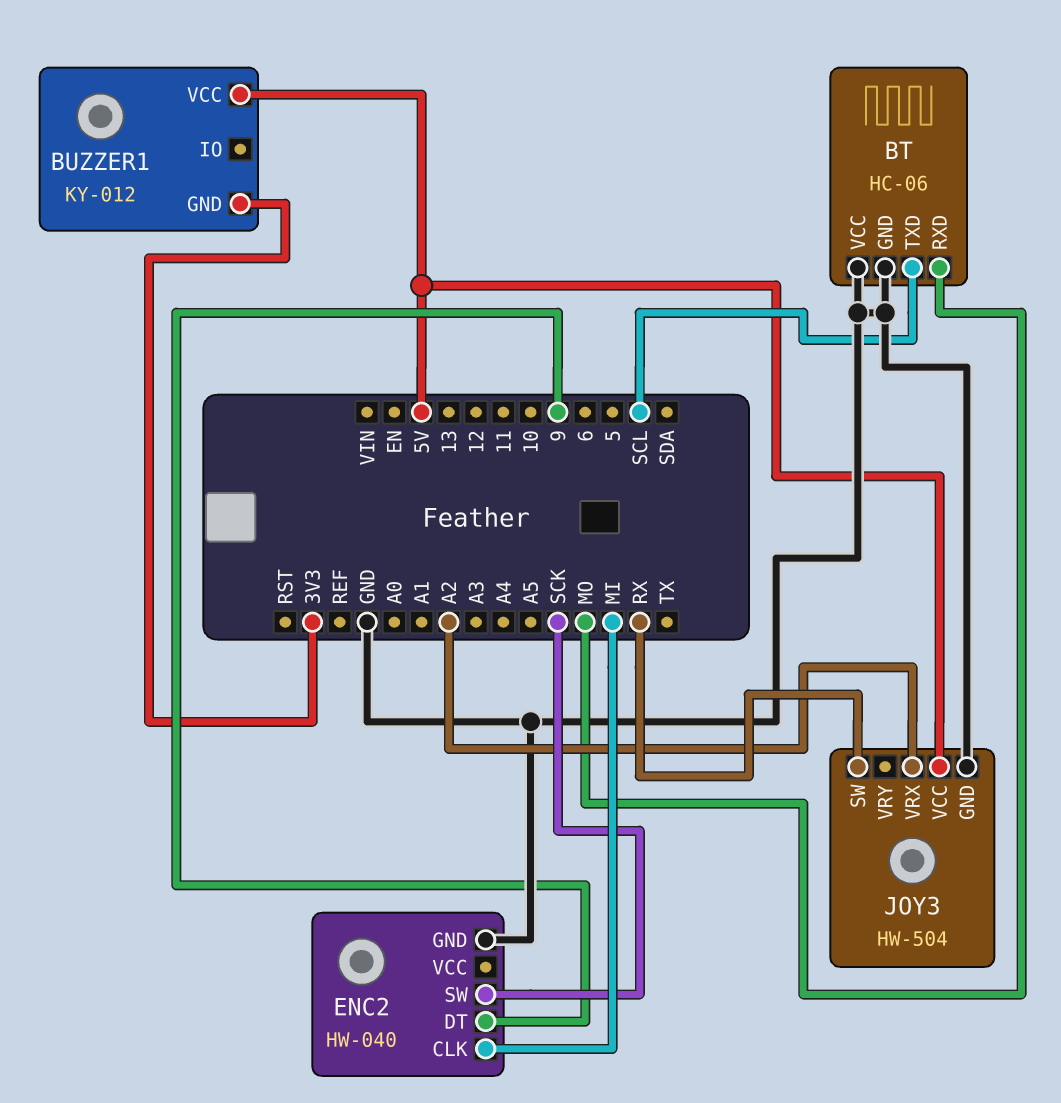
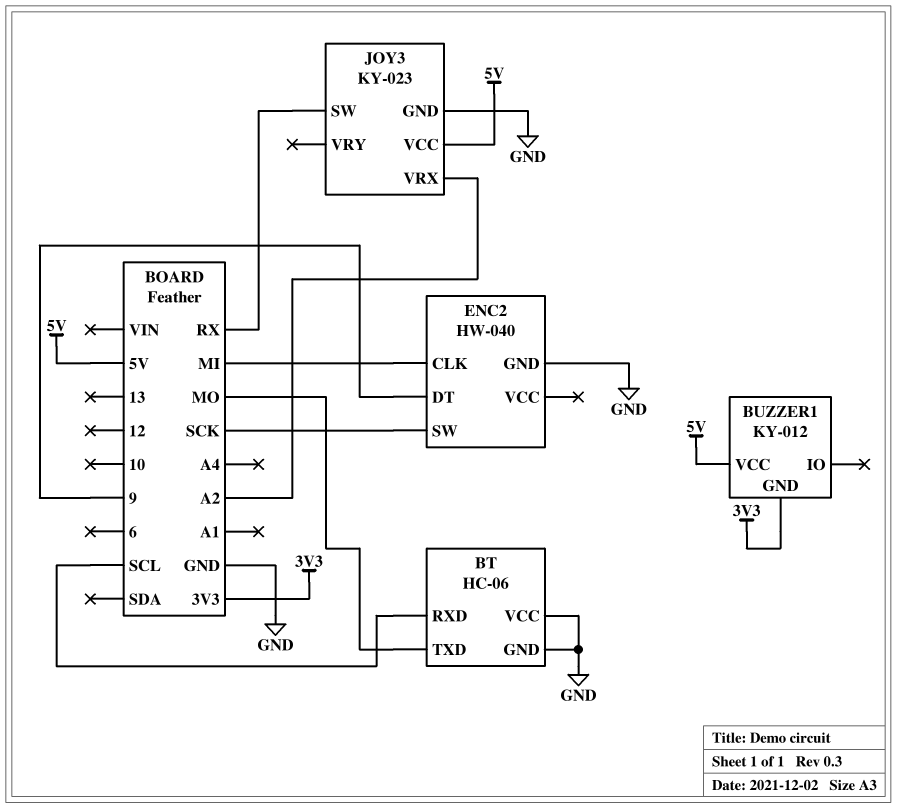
BT pin RXD: MO -> SCL
BT pin TXD: SCL -> MO
JOY3: HW-504 -> KY-023

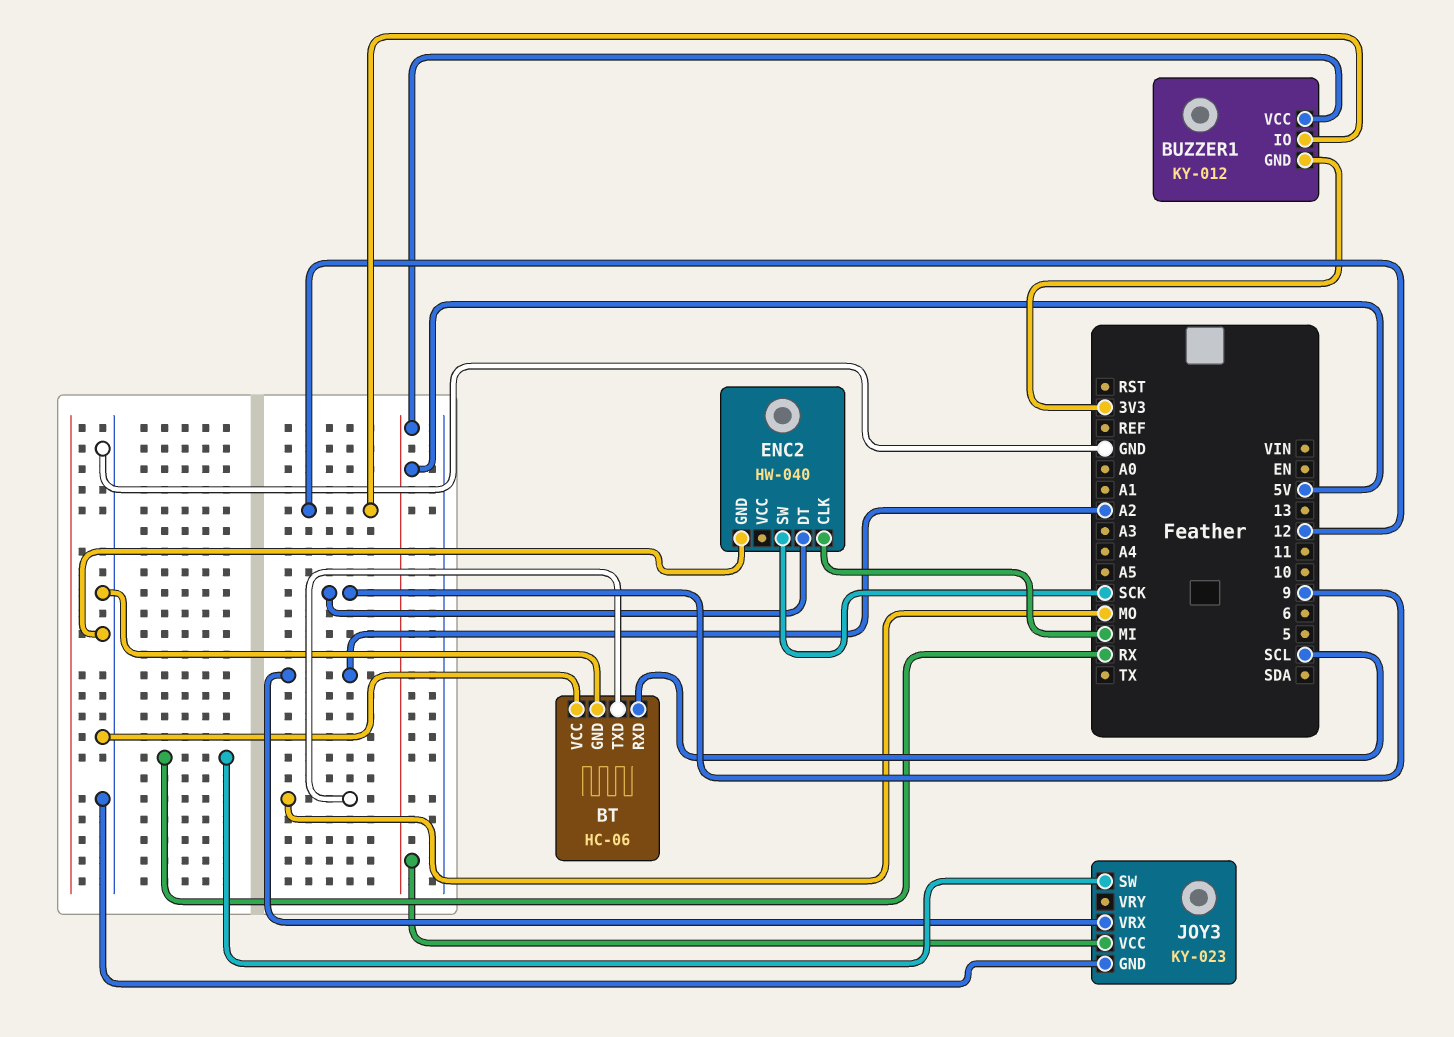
BUZZER1 pin IO: none -> 12

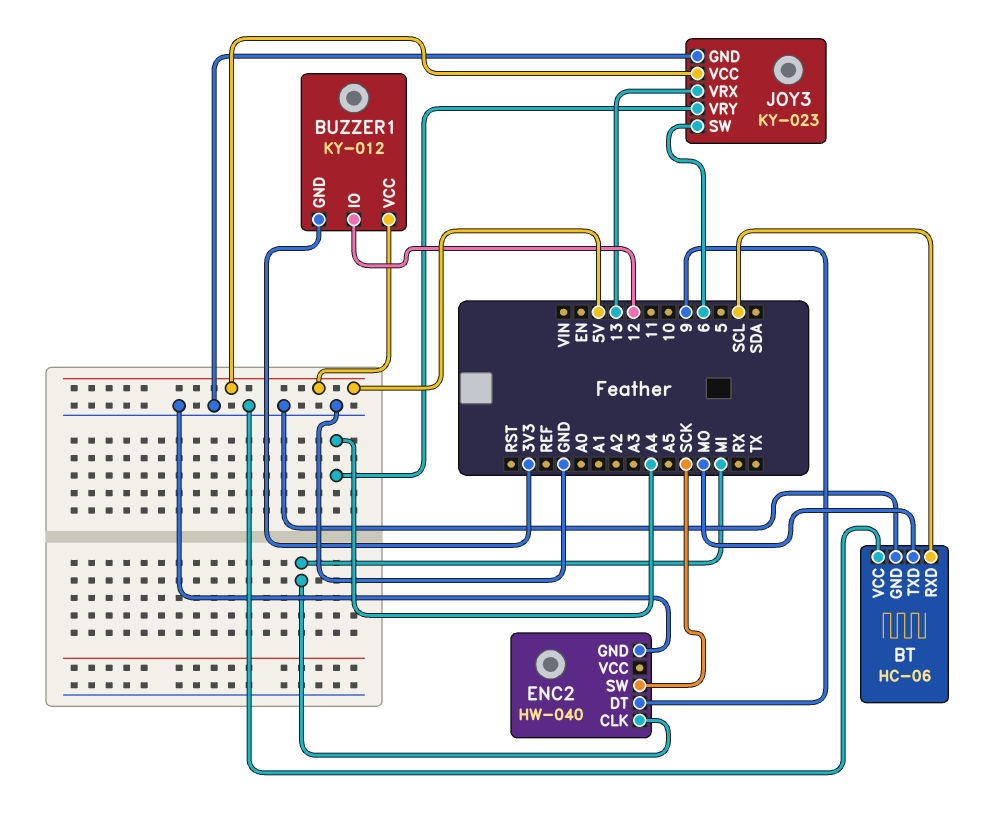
JOY3 pin SW: RX -> 6
JOY3 pin VRX: A2 -> 13
JOY3 pin VRY: none -> A4

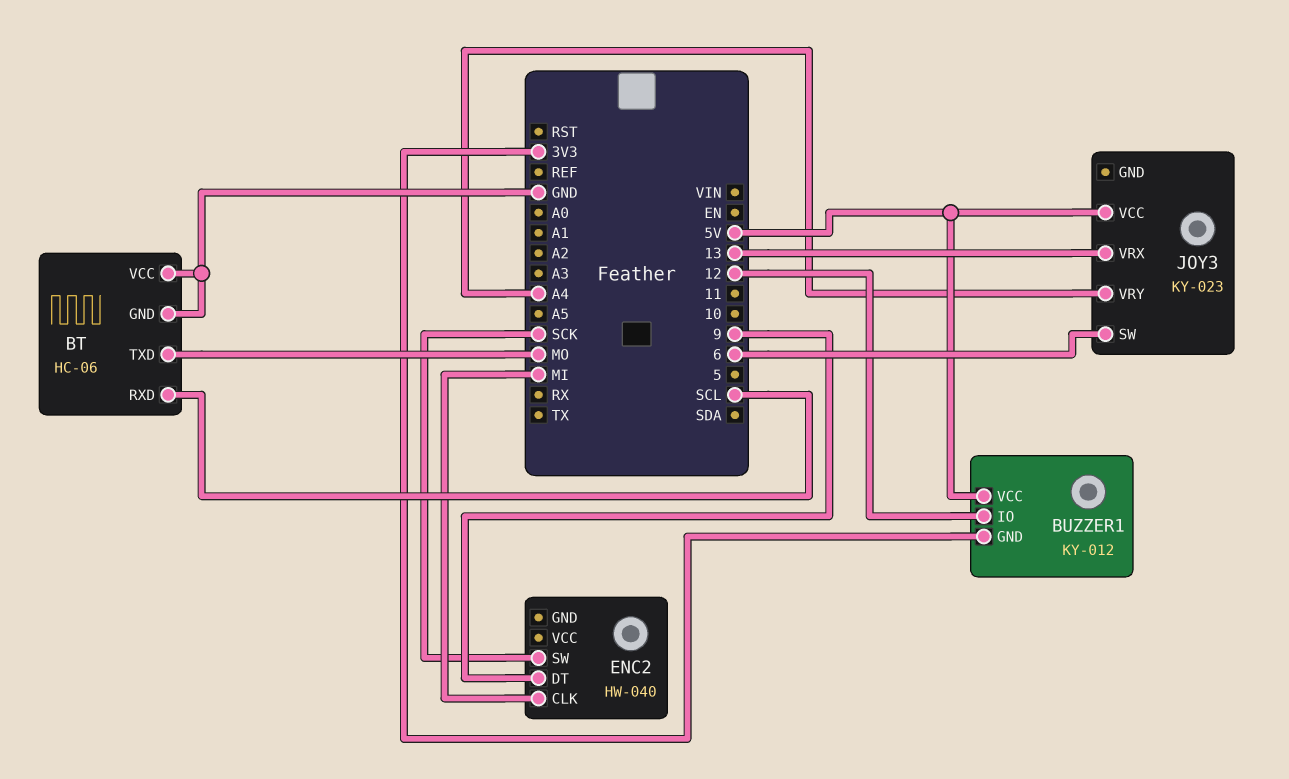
ENC2 pin GND: GND -> none
JOY3 pin GND: GND -> none

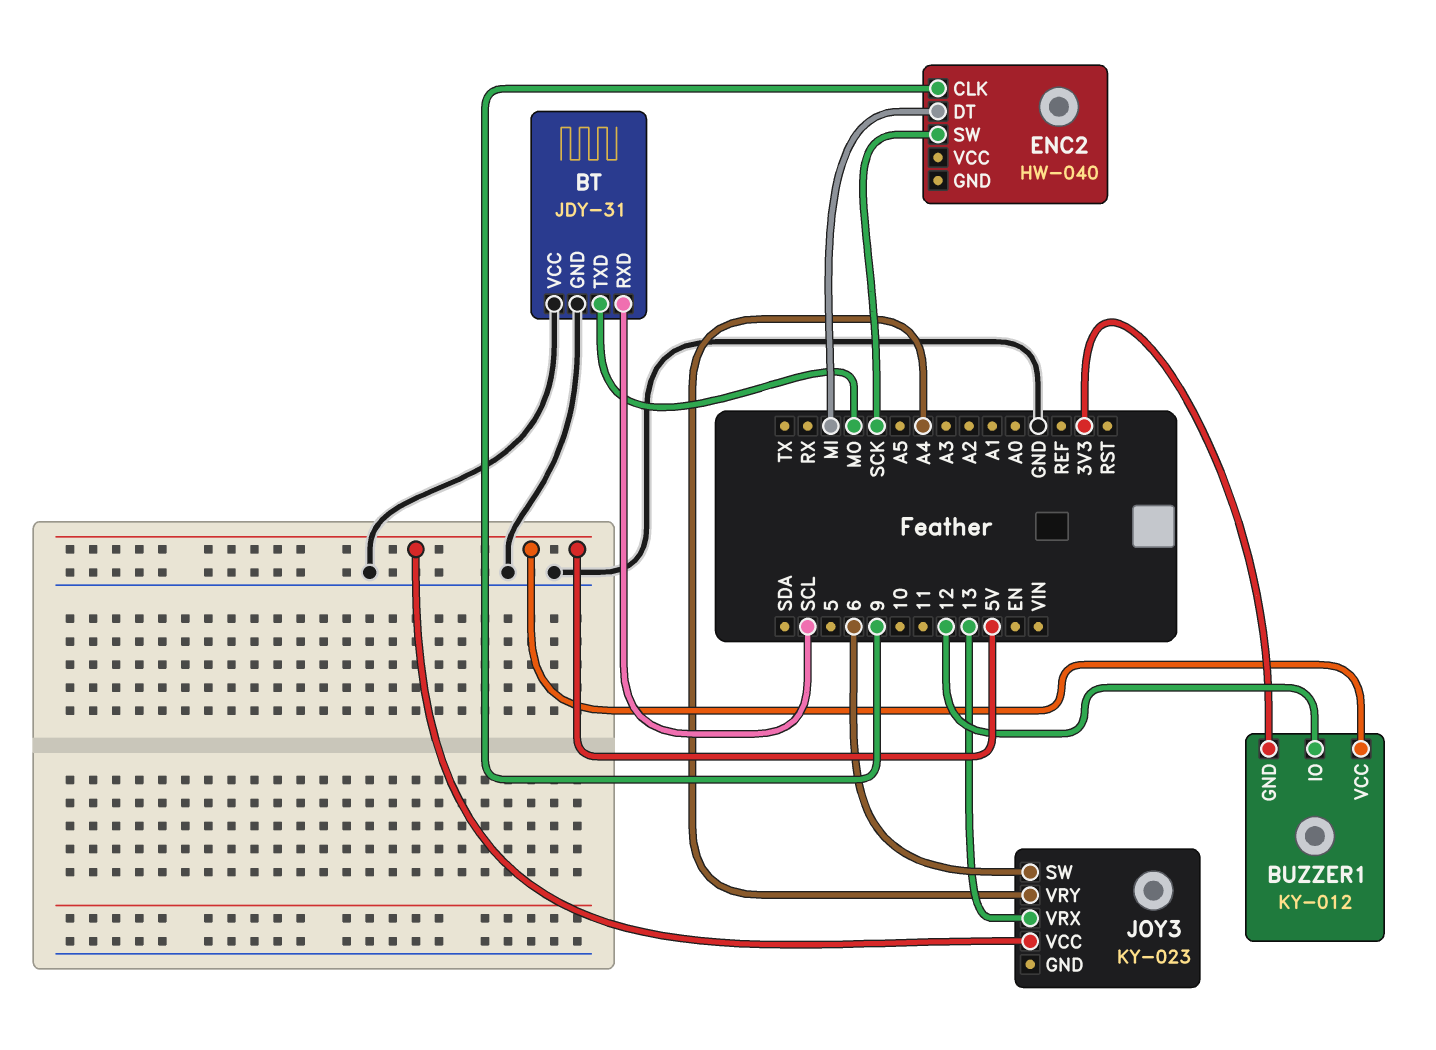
BT: HC-06 -> JDY-31
ENC2 pin CLK: MI -> 9
ENC2 pin DT: 9 -> MI

